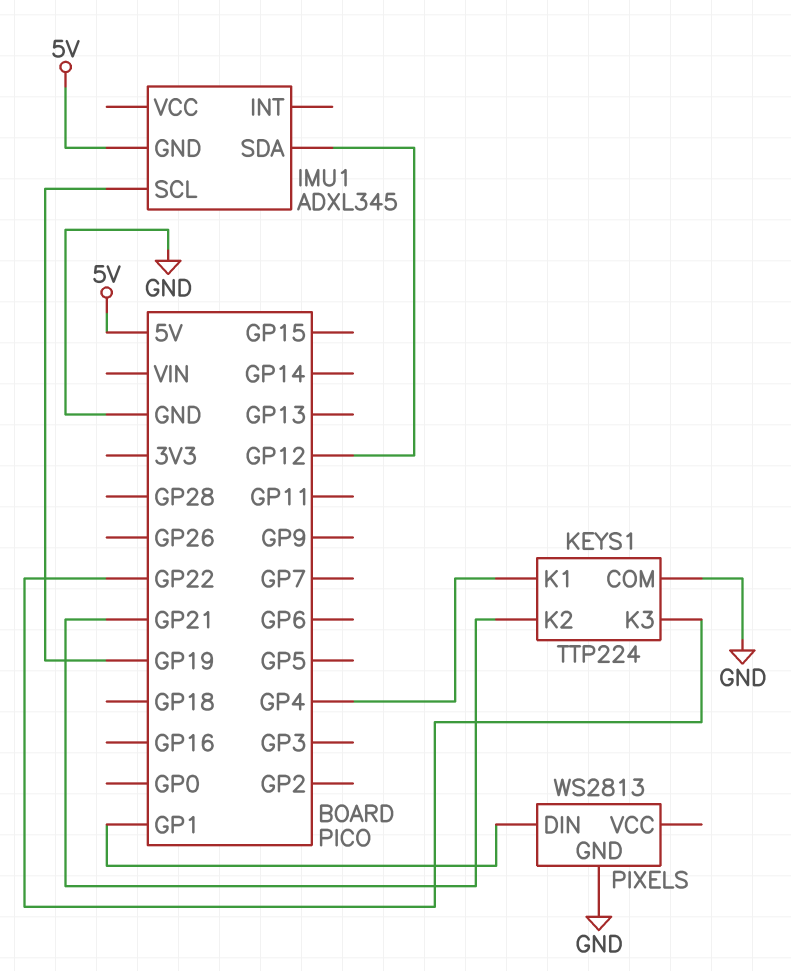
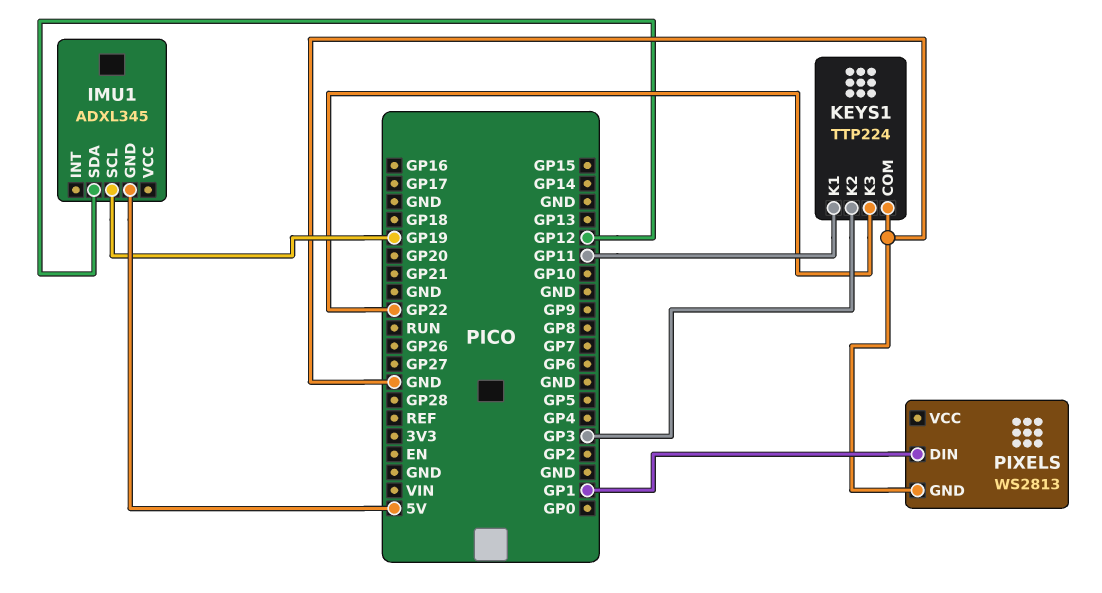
KEYS1 pin K1: GP4 -> GP11
KEYS1 pin K2: GP21 -> GP3

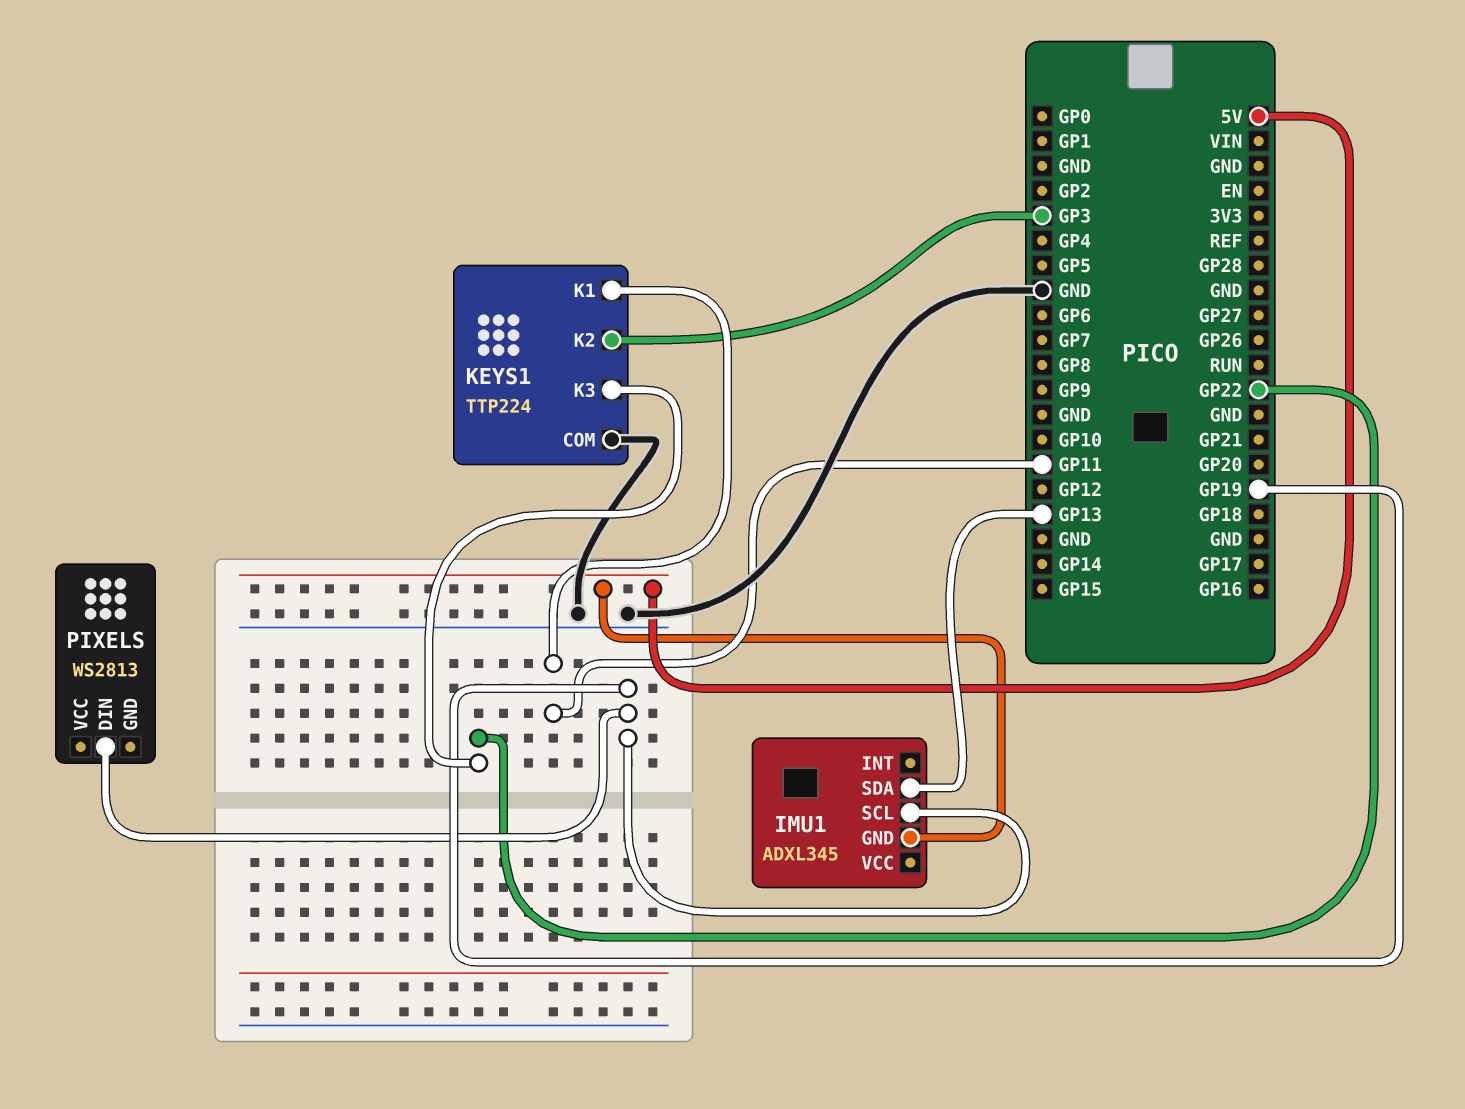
IMU1 pin SDA: GP12 -> GP13
PIXELS pin DIN: GP1 -> GP19
PIXELS pin GND: GND -> none

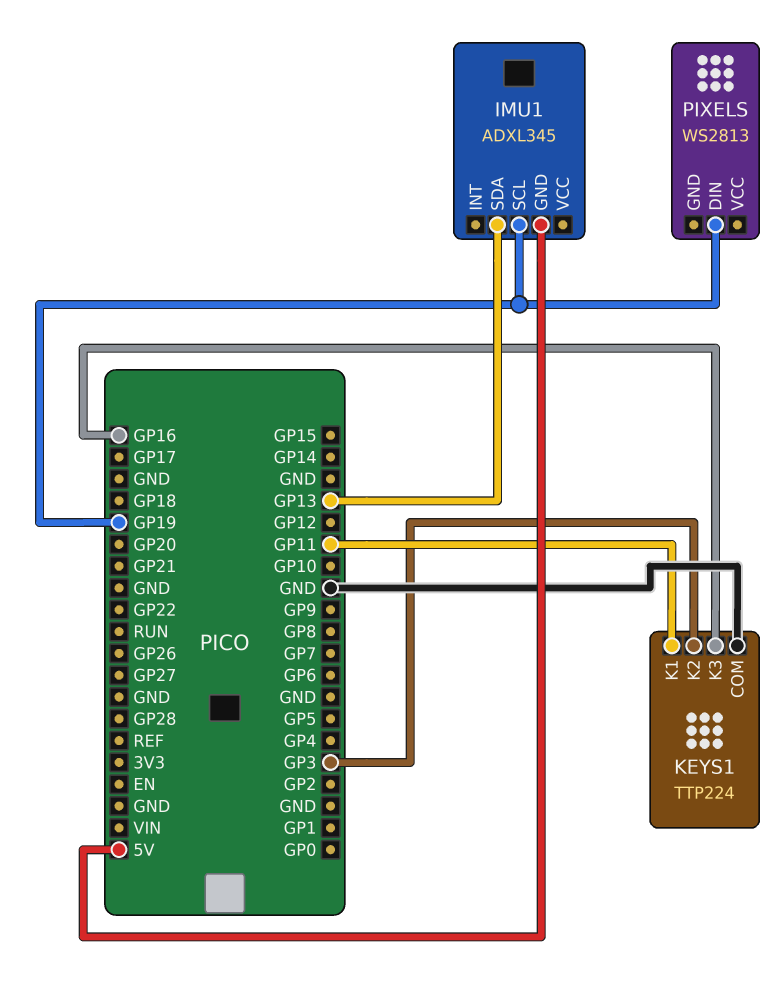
KEYS1 pin K3: GP22 -> GP16

